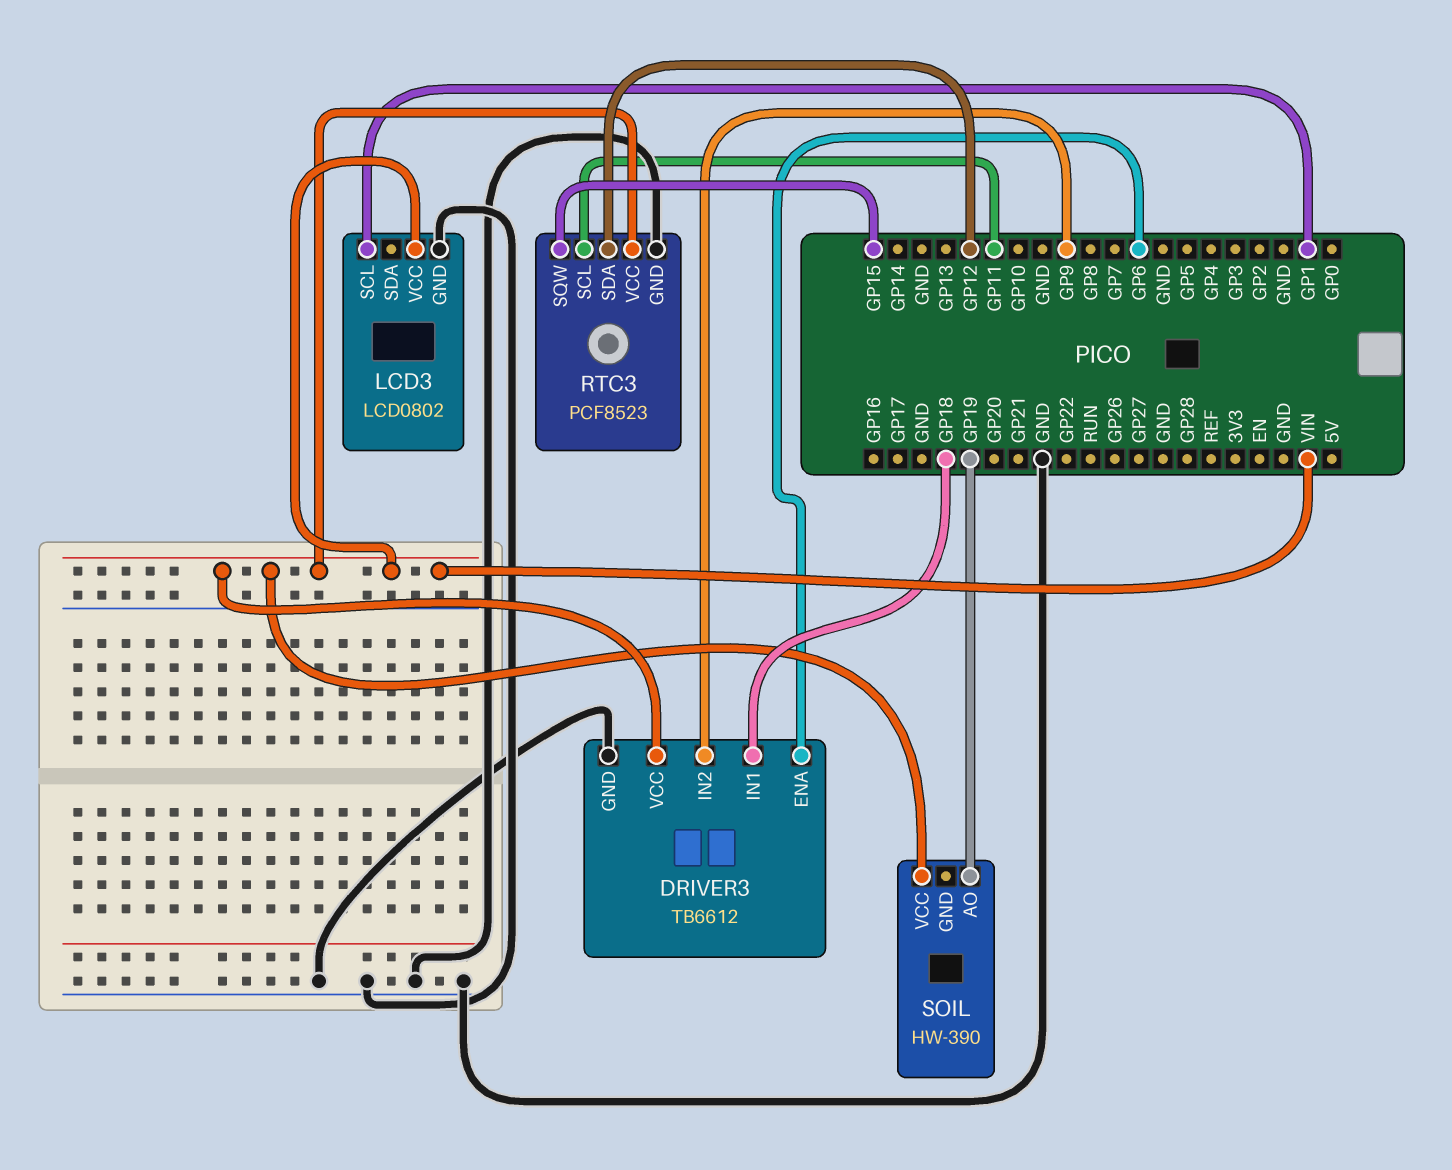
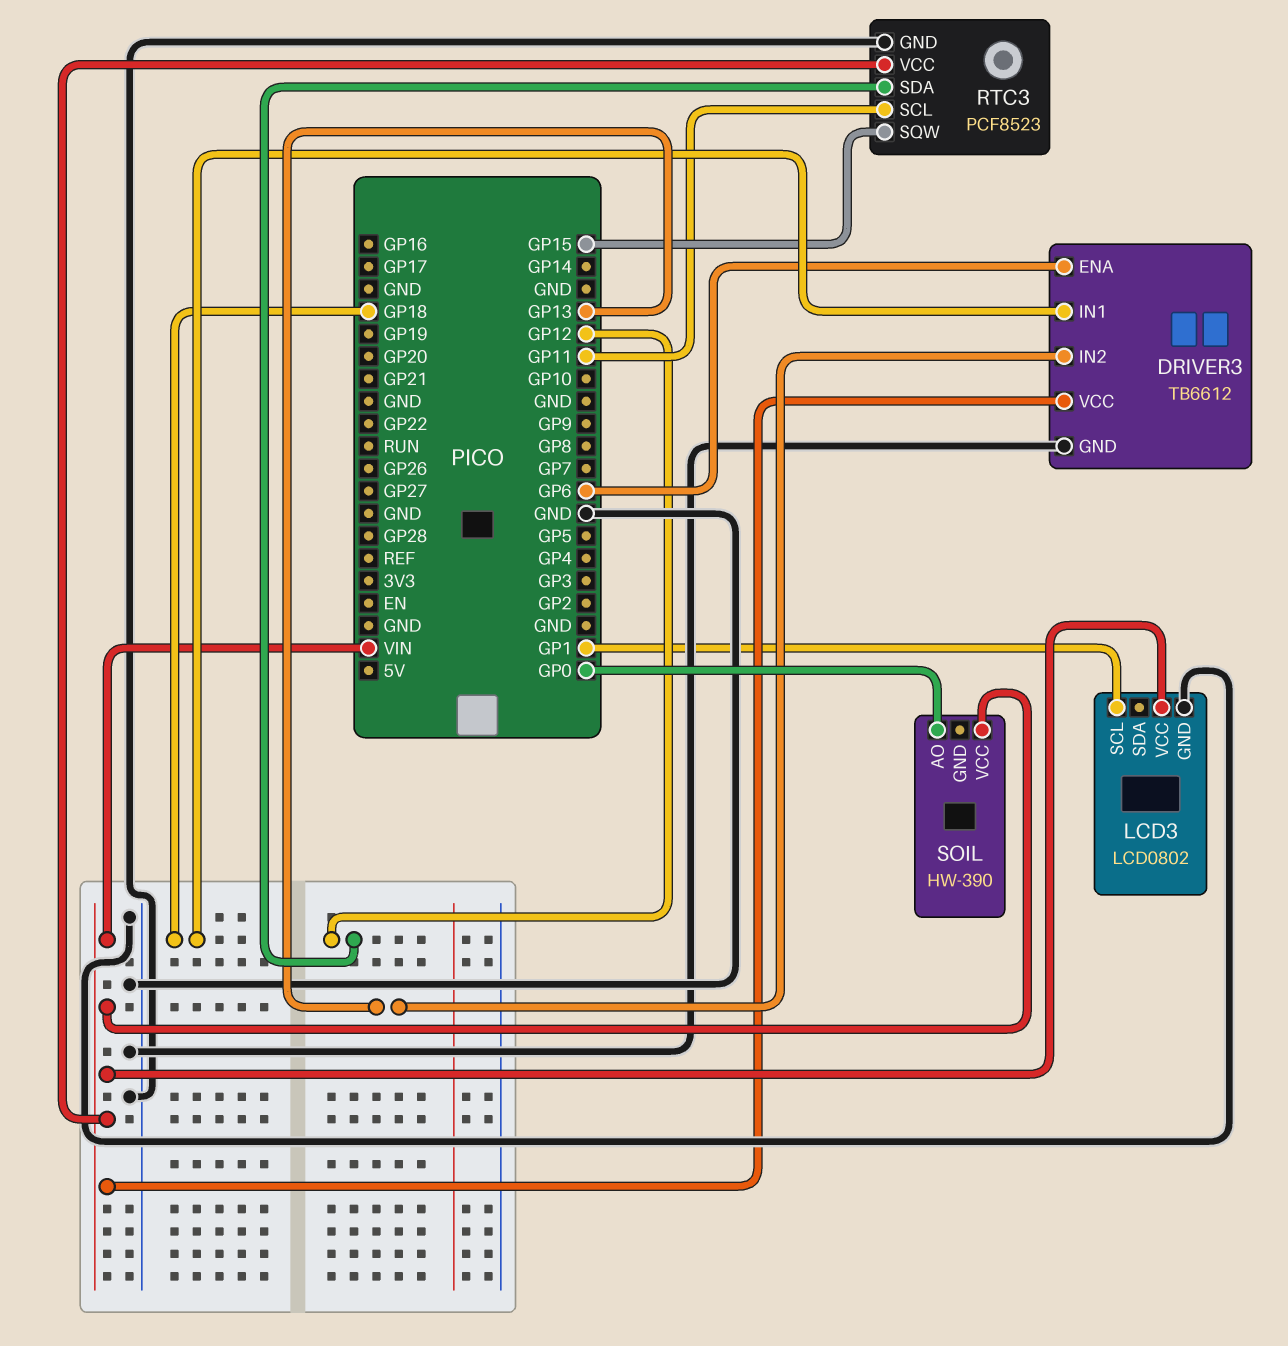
DRIVER3 pin IN2: GP9 -> GP13
SOIL pin AO: GP19 -> GP0

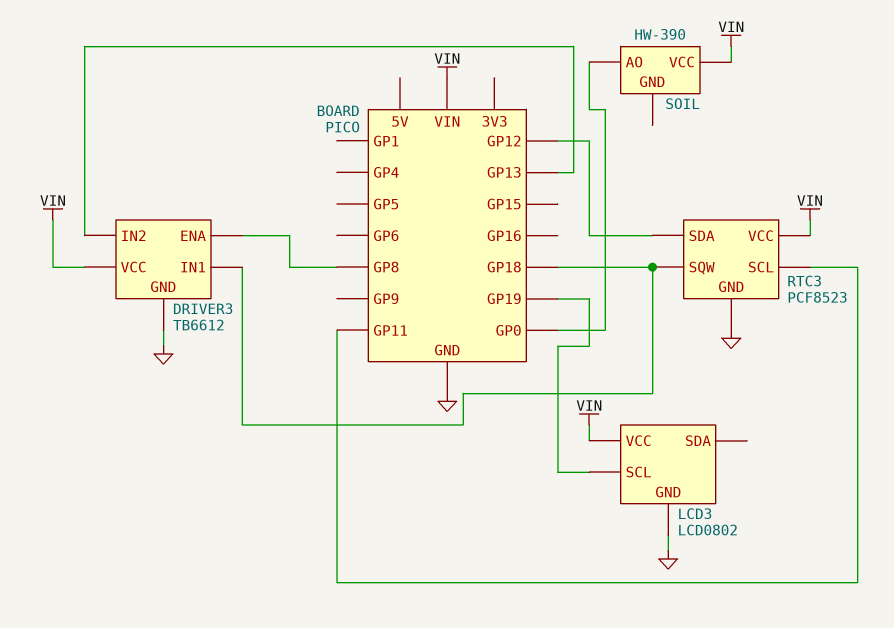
DRIVER3 pin ENA: GP6 -> GP8
LCD3 pin SCL: GP1 -> GP19
RTC3 pin SQW: GP15 -> GP18

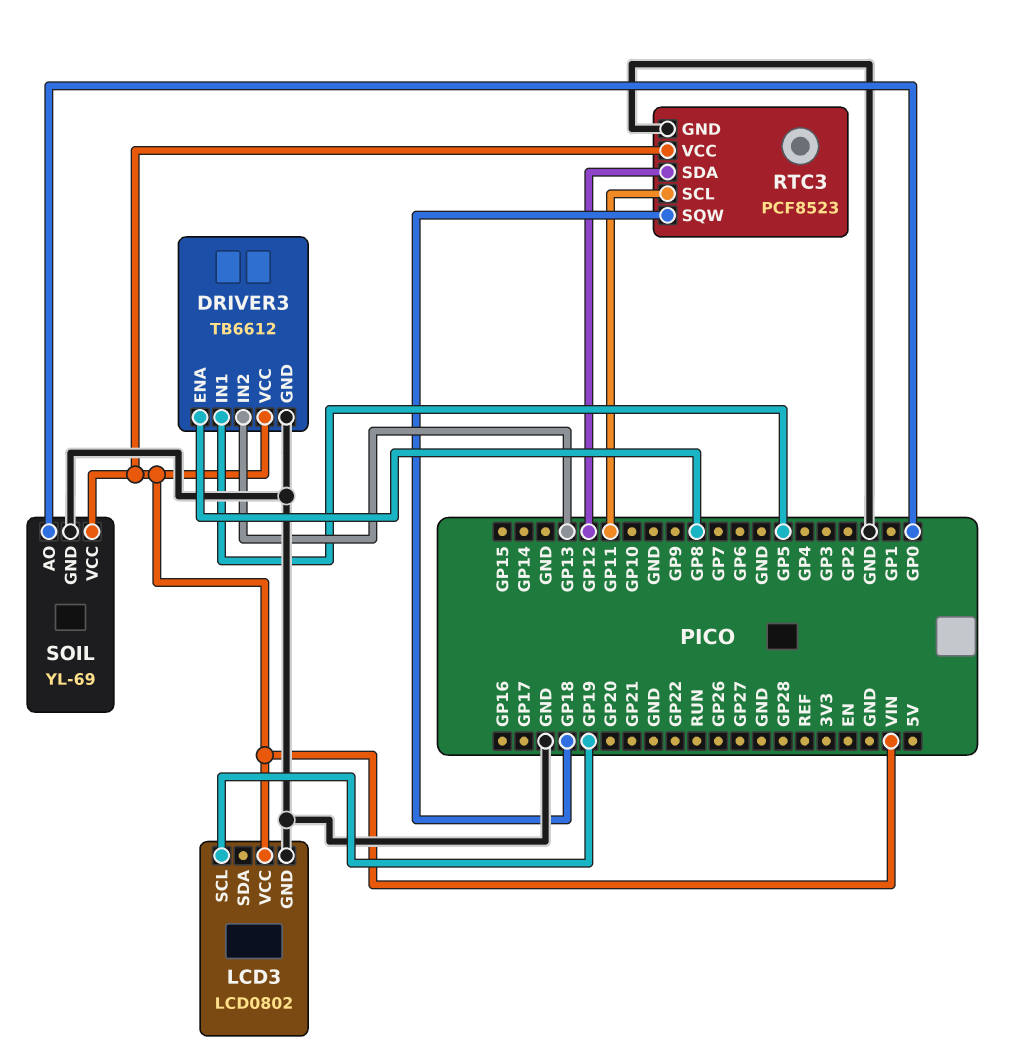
DRIVER3 pin IN1: GP18 -> GP5
SOIL: HW-390 -> YL-69
SOIL pin GND: none -> GND

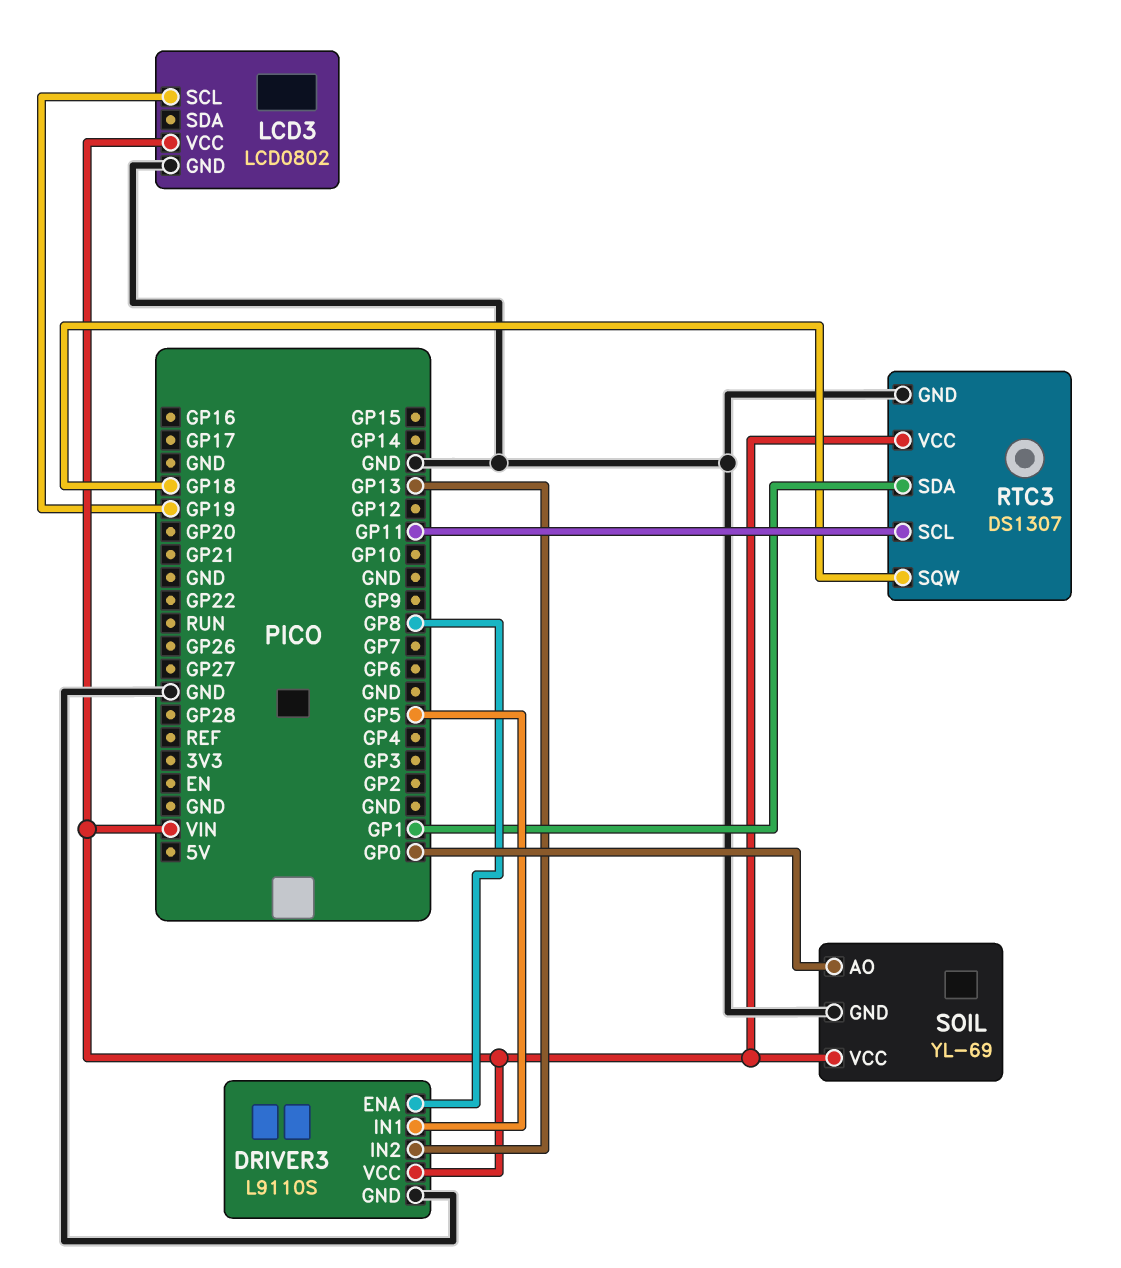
DRIVER3: TB6612 -> L9110S
RTC3: PCF8523 -> DS1307
RTC3 pin SDA: GP12 -> GP1

